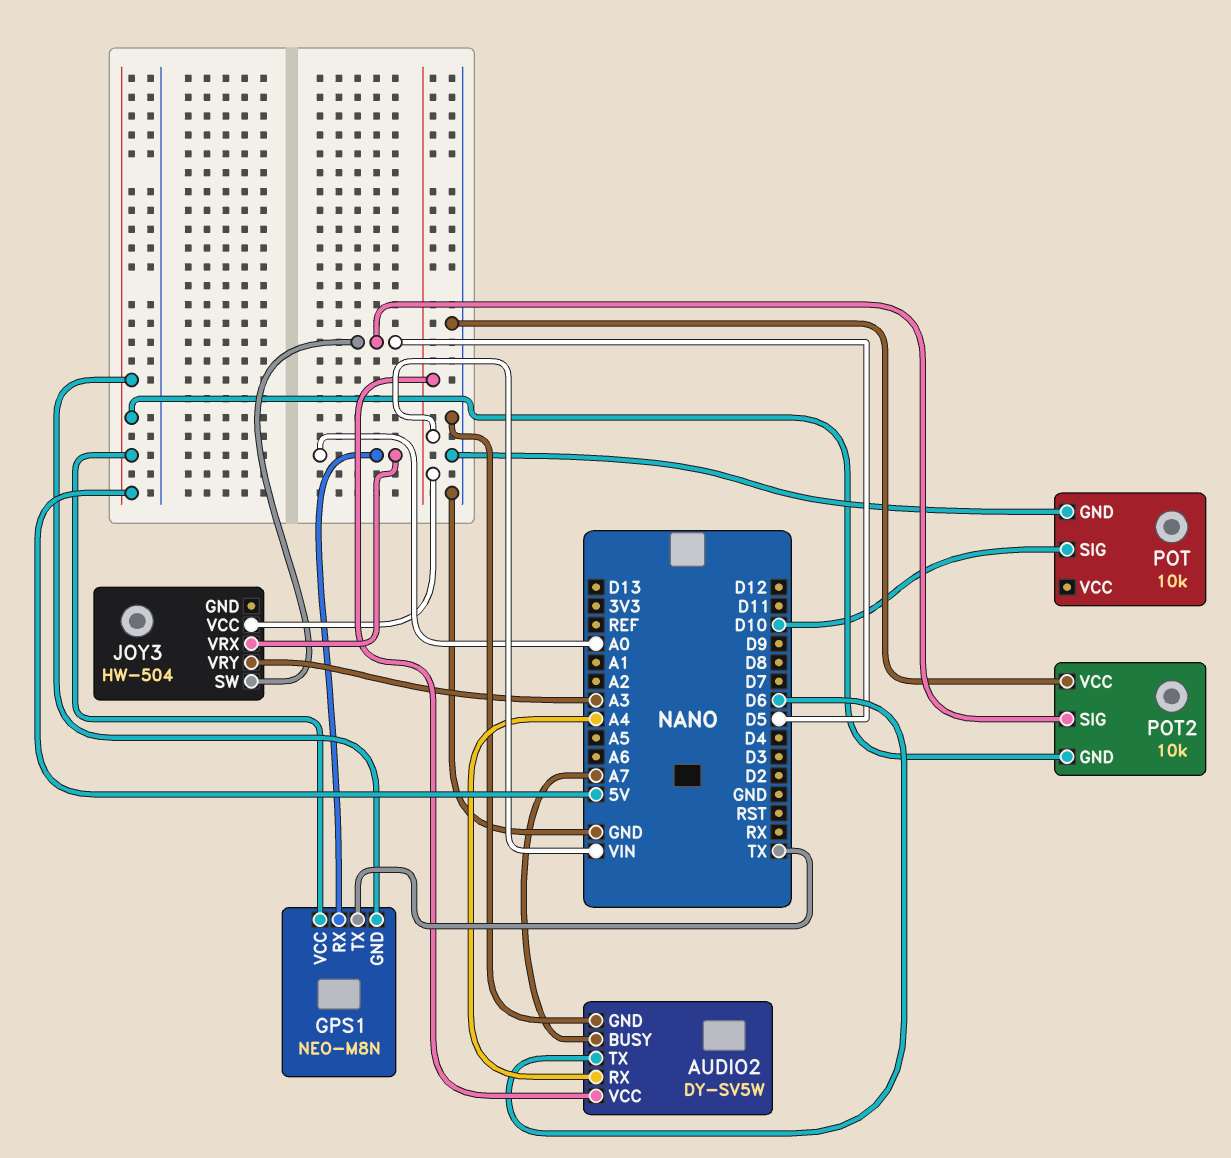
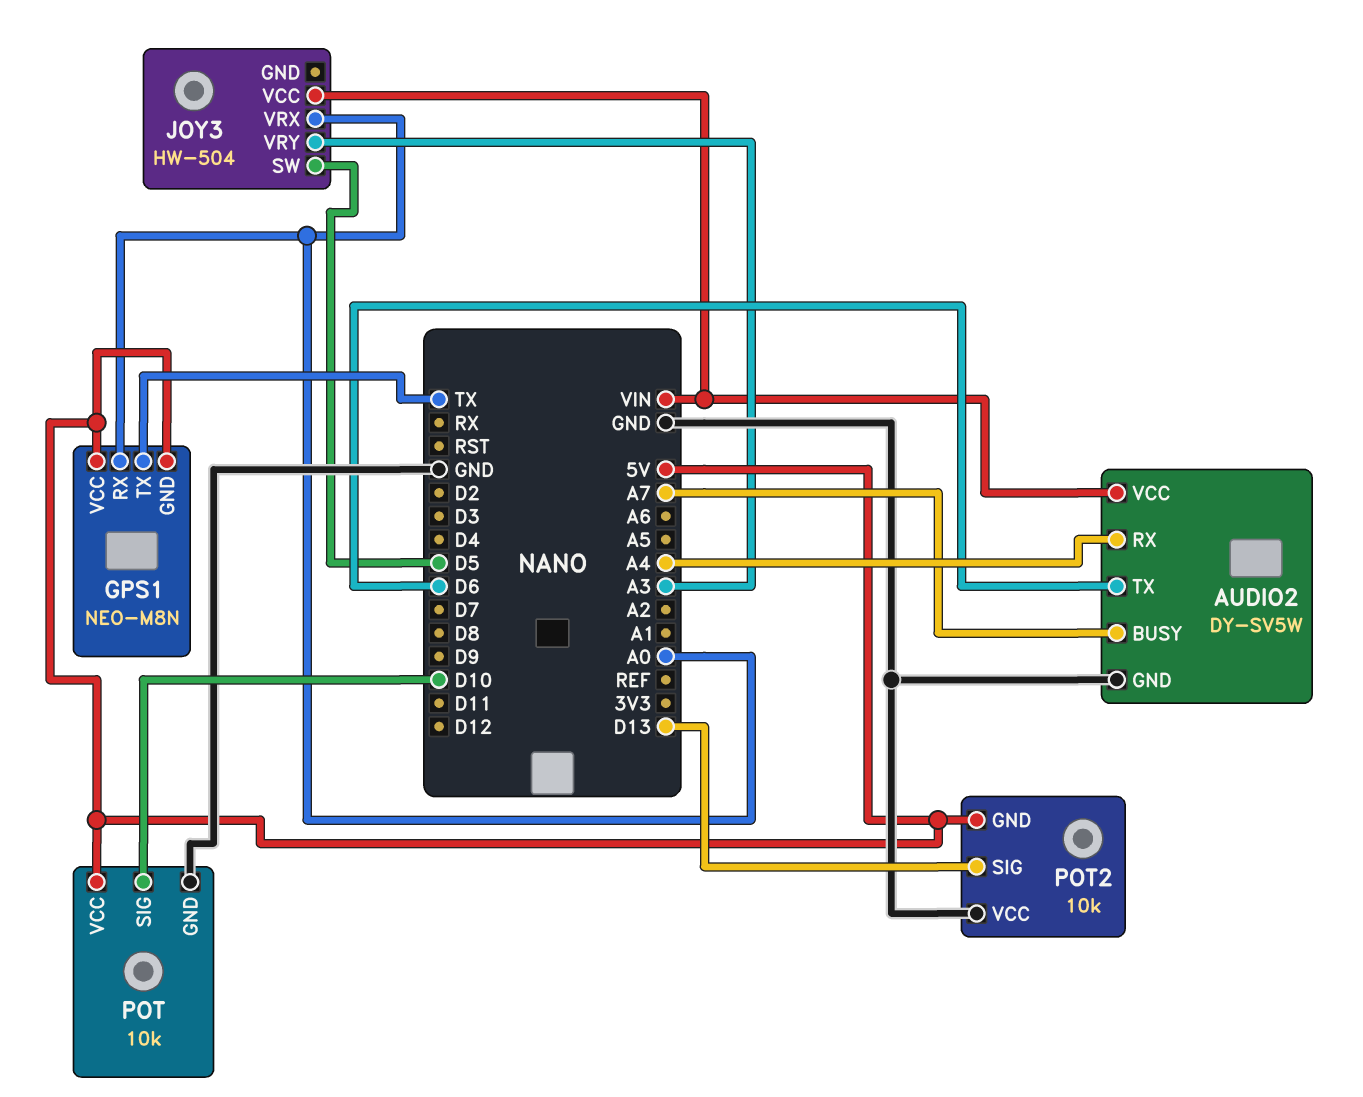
POT pin VCC: none -> 5V
POT2 pin SIG: D5 -> D13

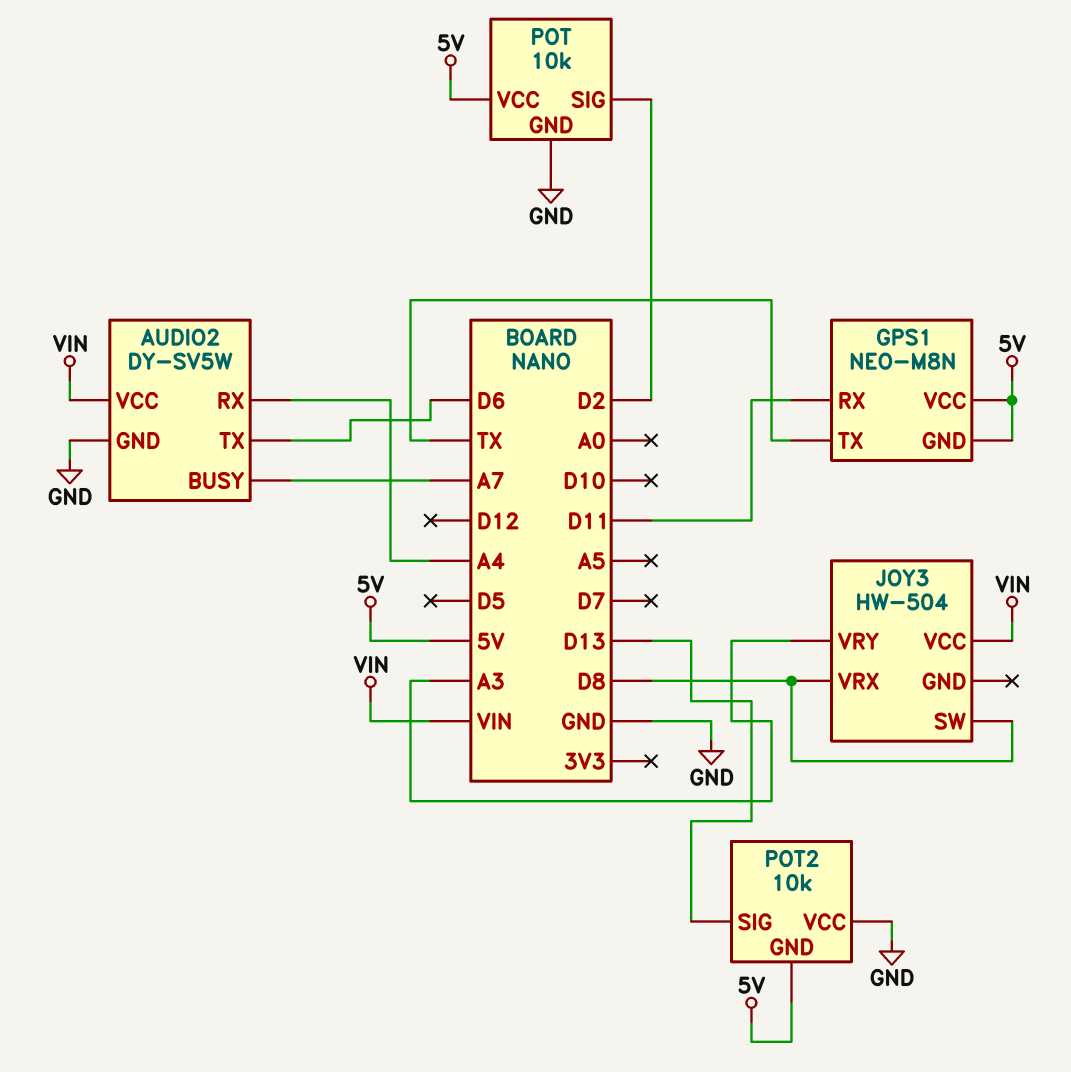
GPS1 pin RX: A0 -> D11
JOY3 pin SW: D5 -> D8
JOY3 pin VRX: A0 -> D8
POT pin SIG: D10 -> D2

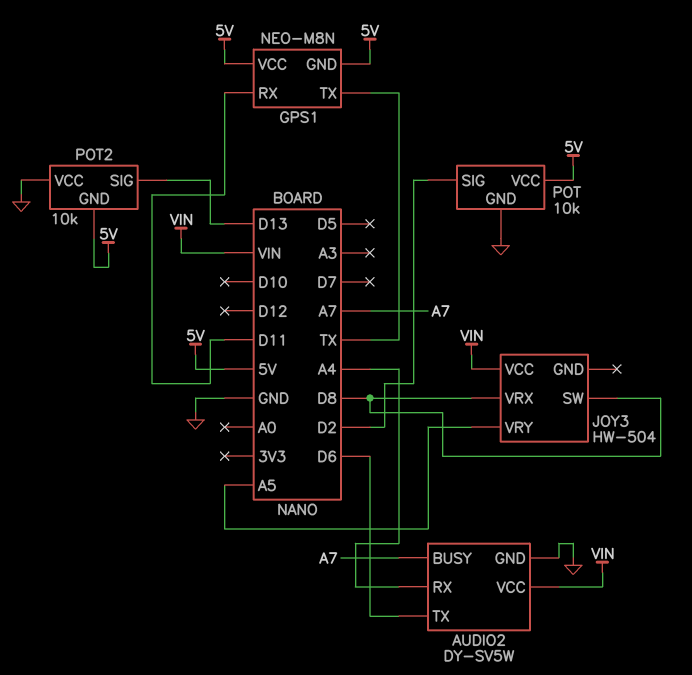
JOY3 pin VRY: A3 -> A5

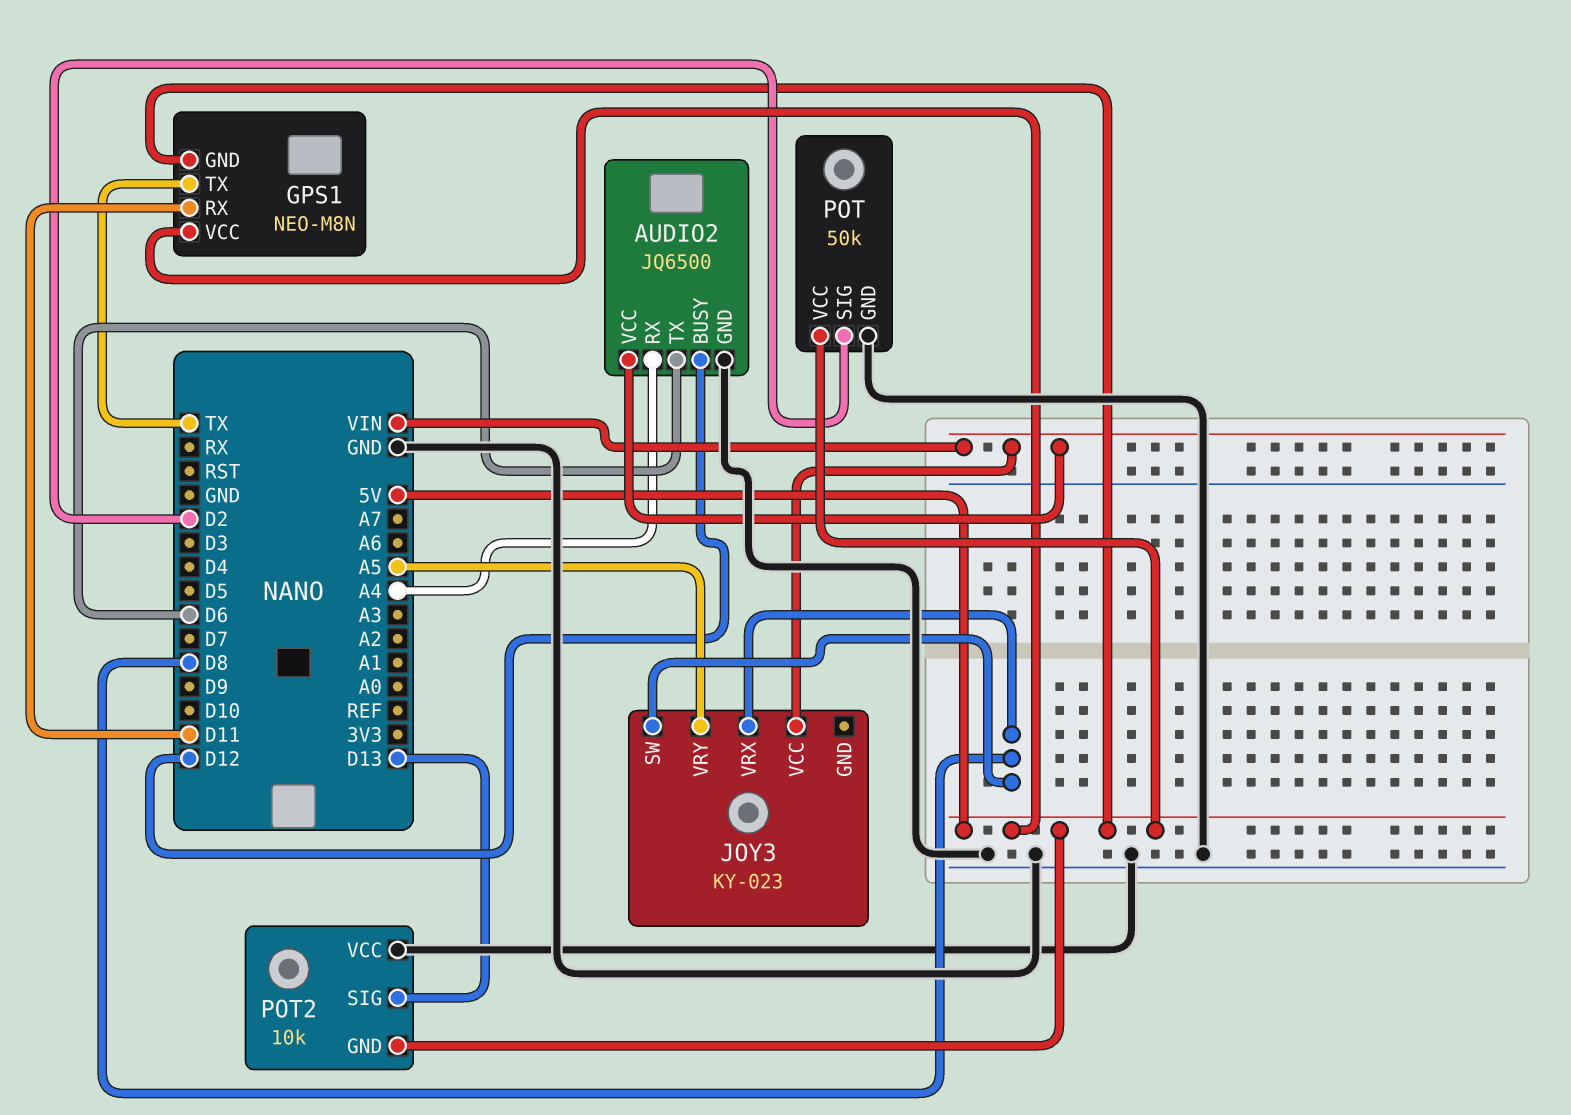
AUDIO2: DY-SV5W -> JQ6500
AUDIO2 pin BUSY: A7 -> D12
JOY3: HW-504 -> KY-023
POT: 10k -> 50k

